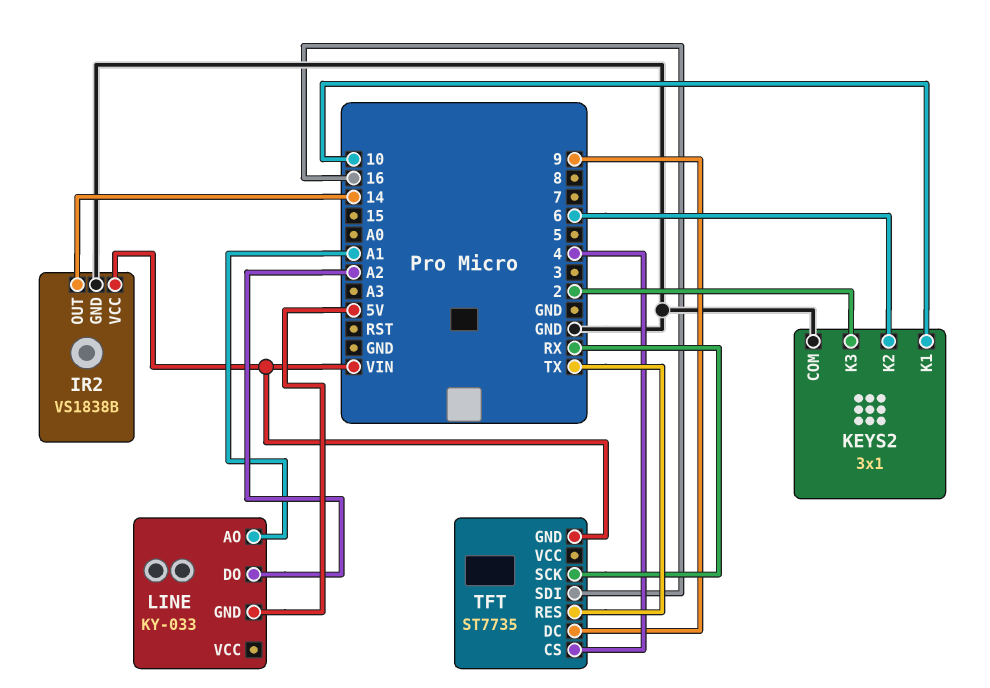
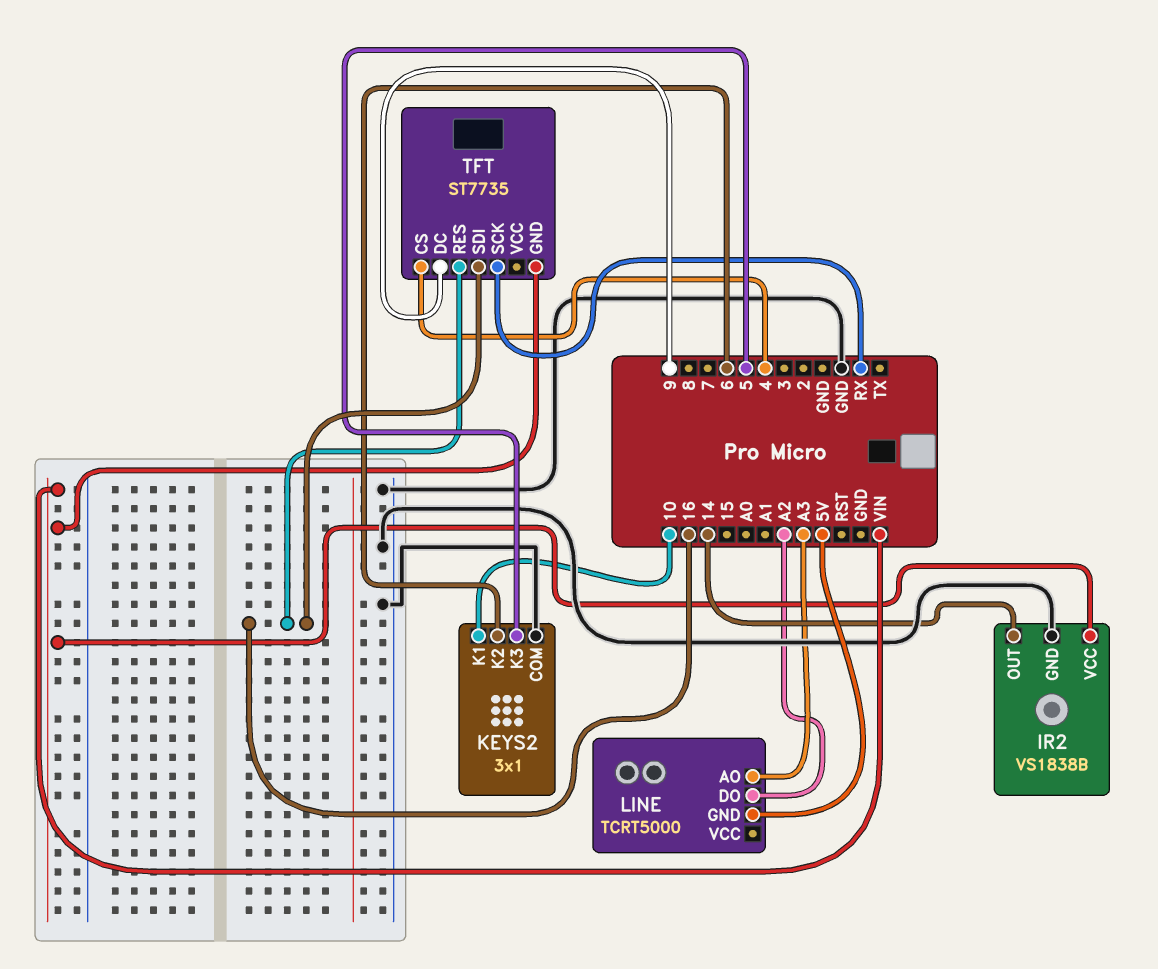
KEYS2 pin K3: 2 -> 5
LINE: KY-033 -> TCRT5000
LINE pin AO: A1 -> A3
TFT pin RES: TX -> 16

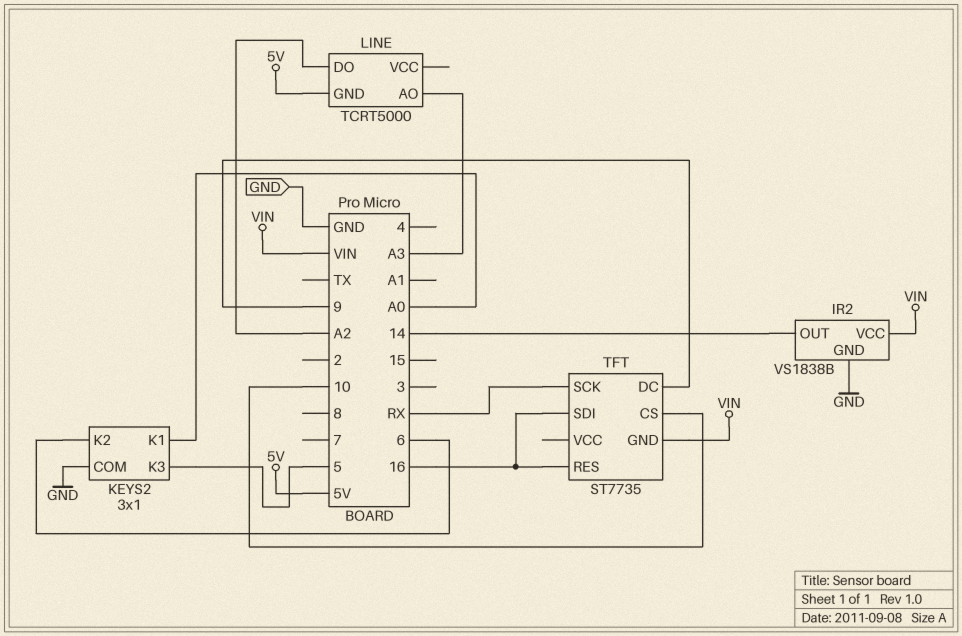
KEYS2 pin K1: 10 -> A0
TFT pin CS: 4 -> 10

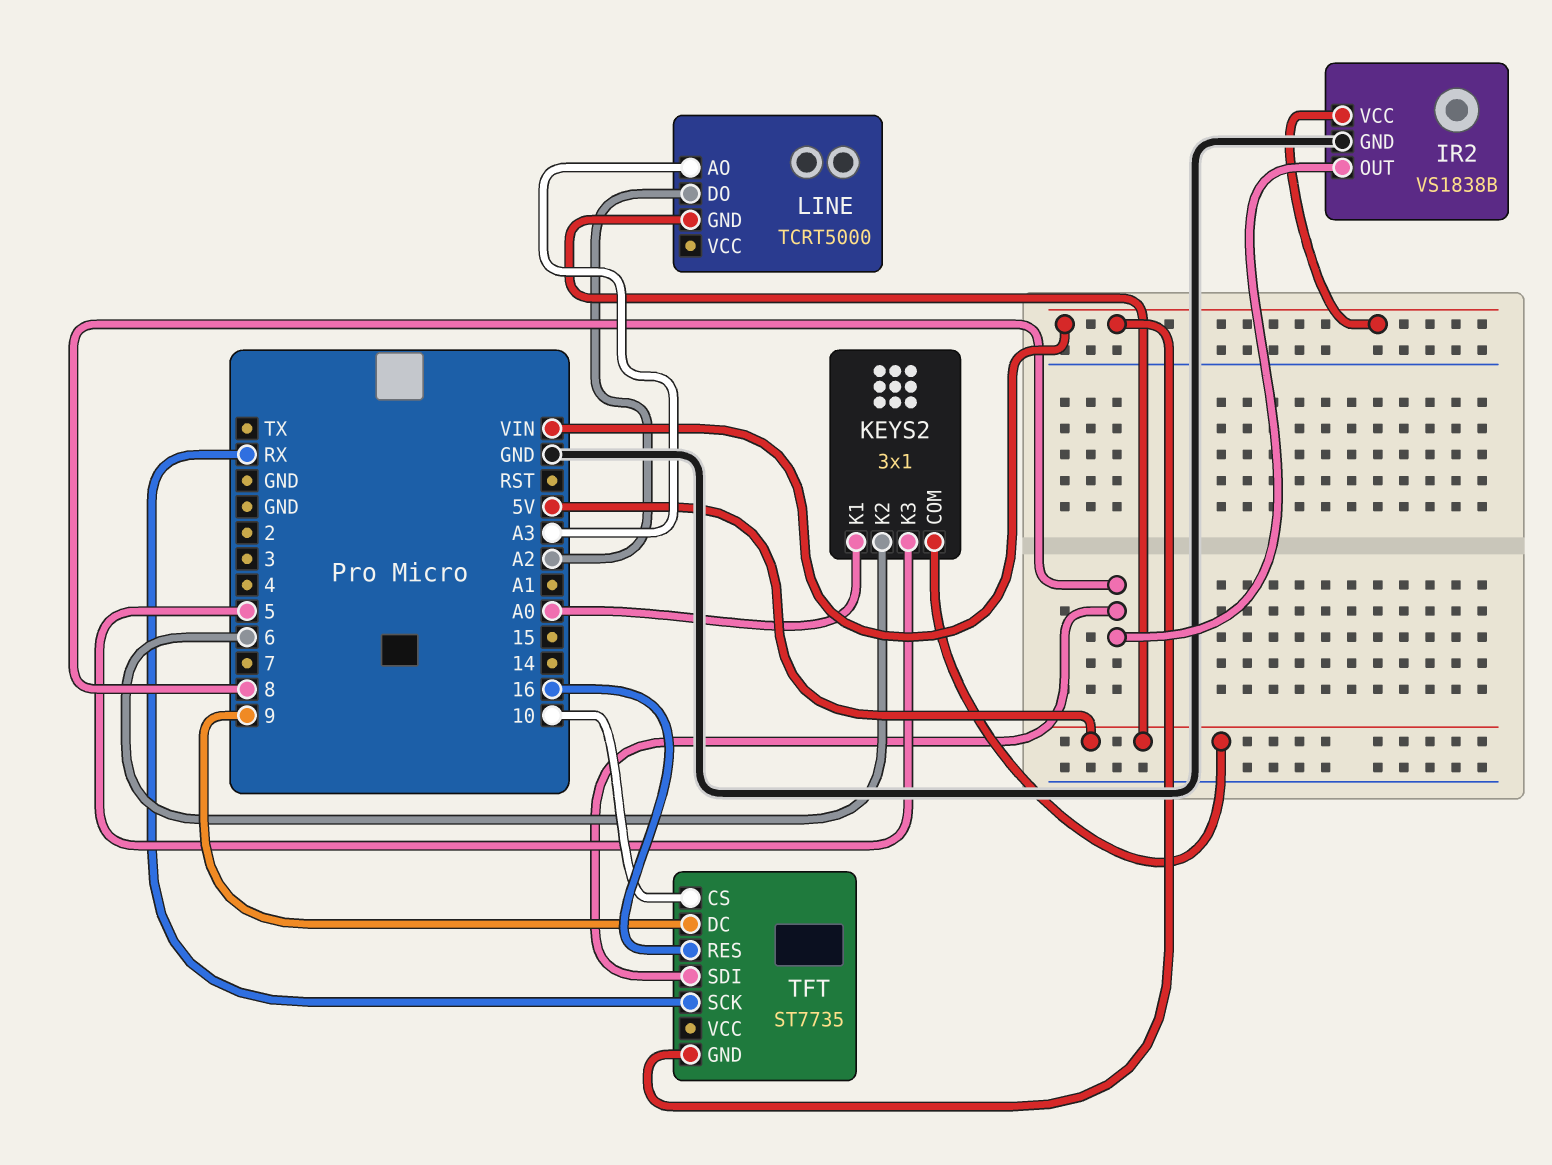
IR2 pin OUT: 14 -> 8
KEYS2 pin COM: GND -> 5V
TFT pin SDI: 16 -> 8

